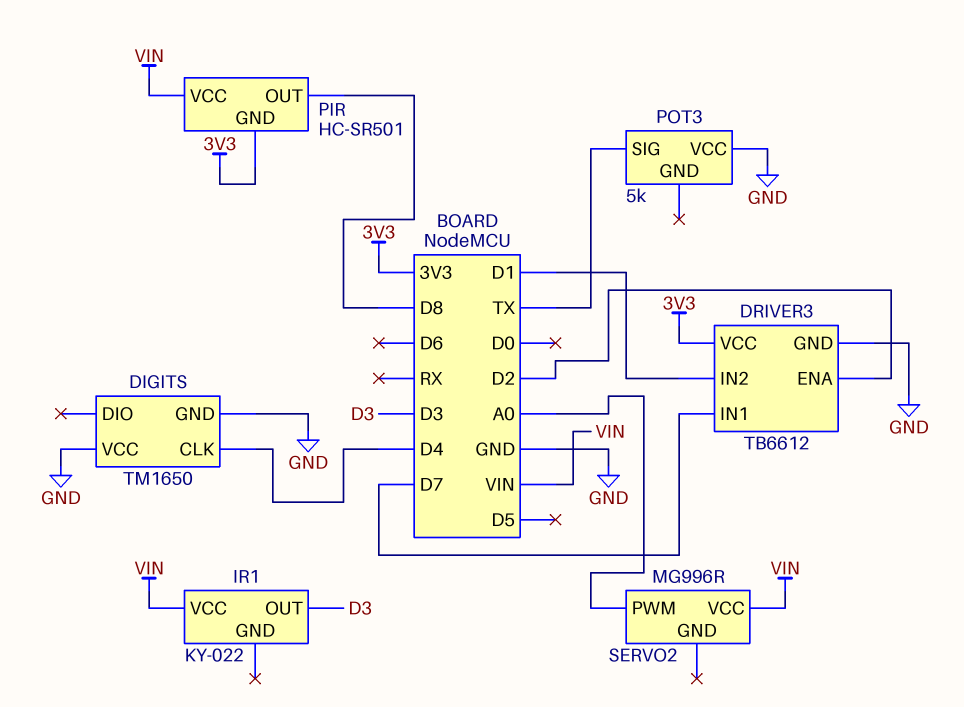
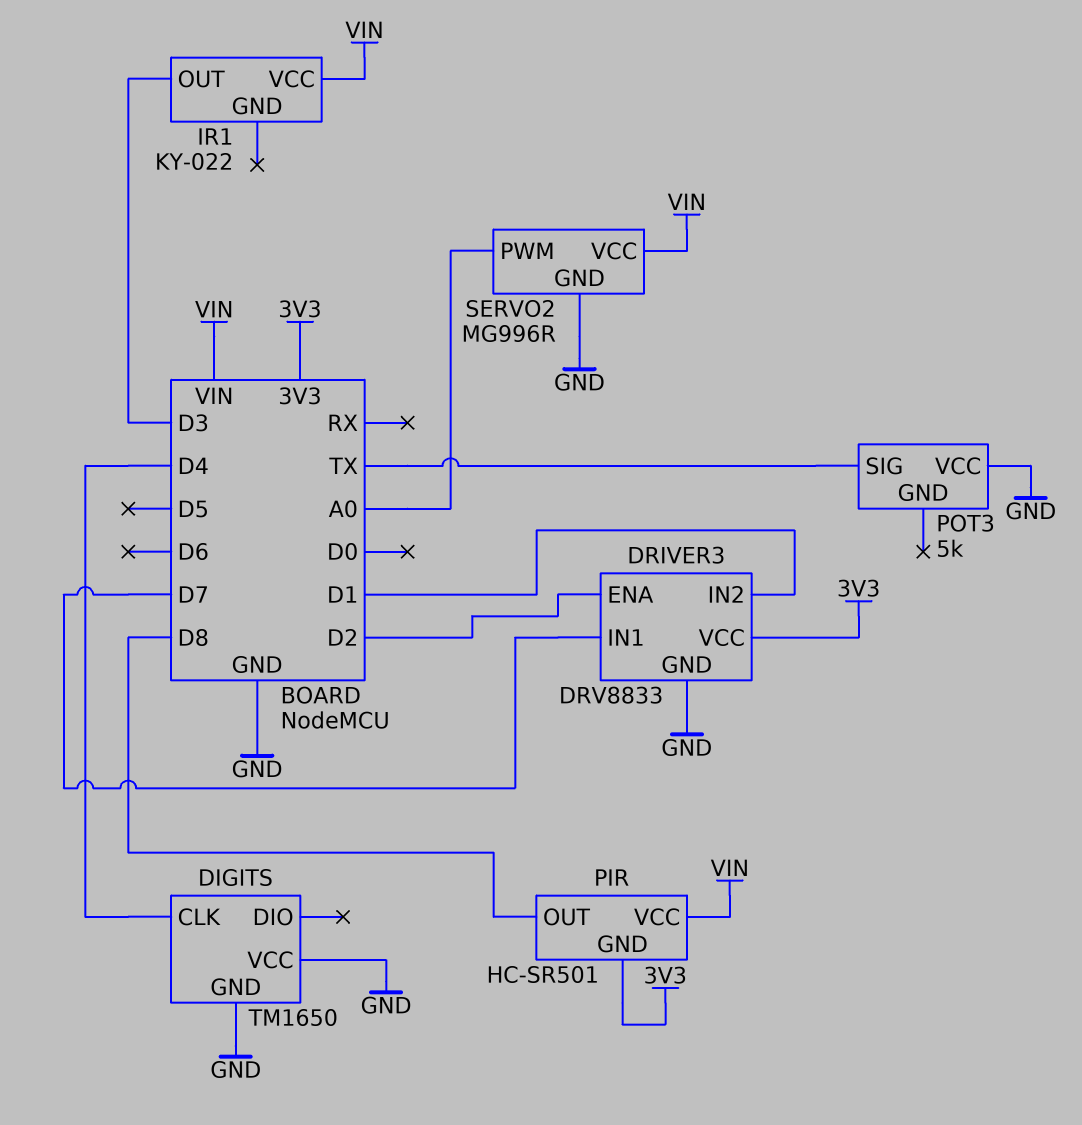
DRIVER3: TB6612 -> DRV8833
SERVO2 pin GND: none -> GND

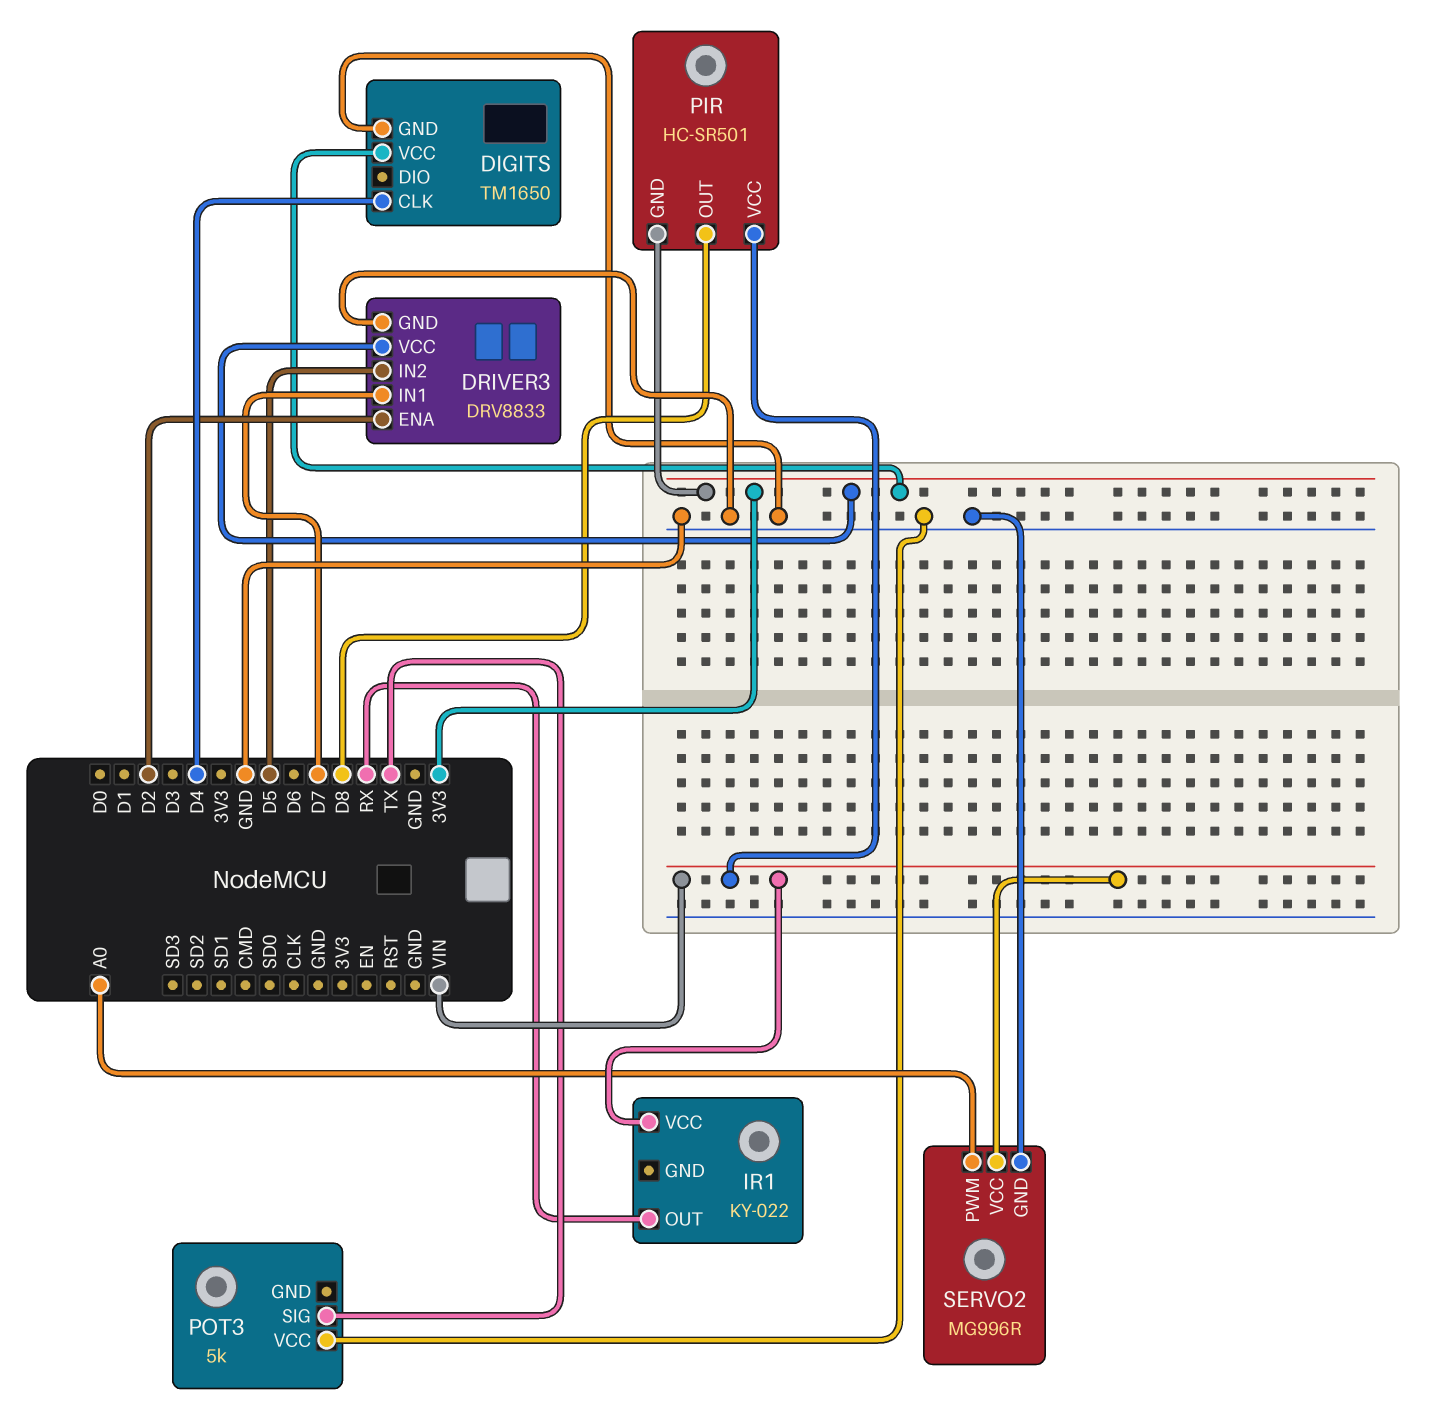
DIGITS pin VCC: GND -> 3V3
DRIVER3 pin IN2: D1 -> D5
IR1 pin OUT: D3 -> RX

